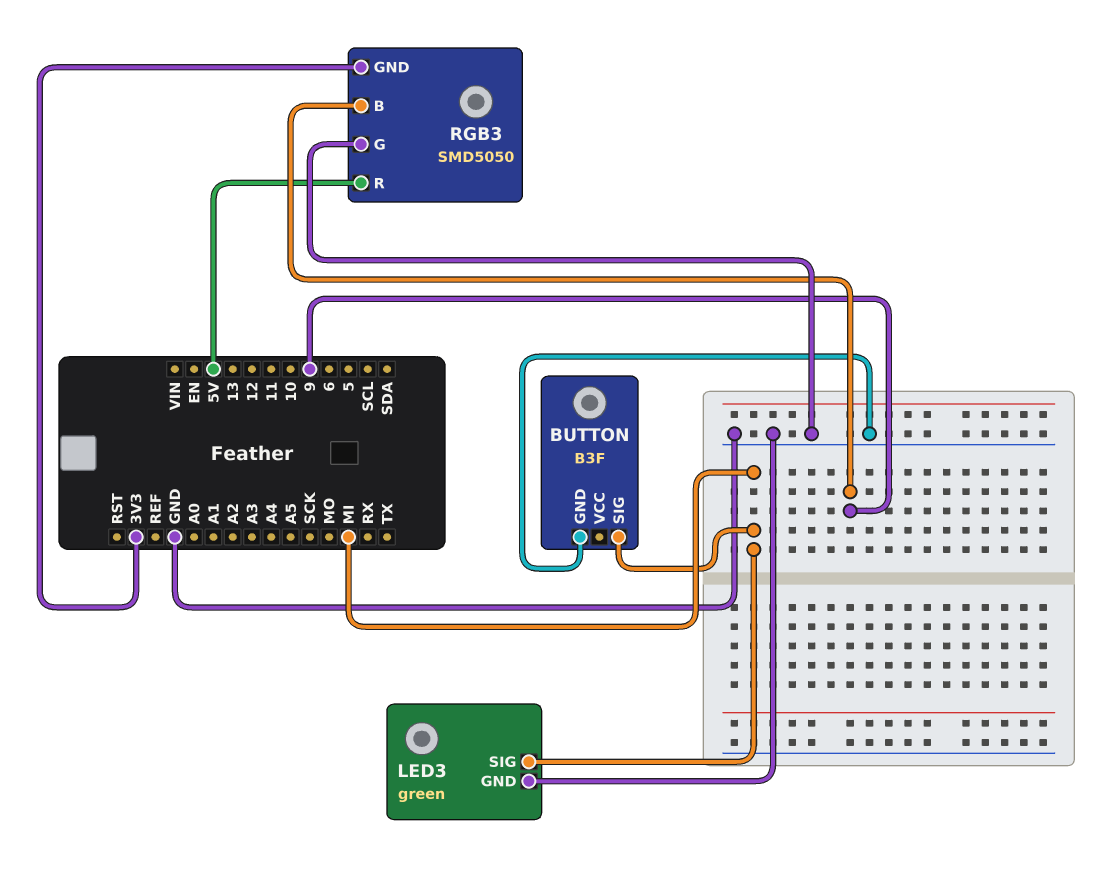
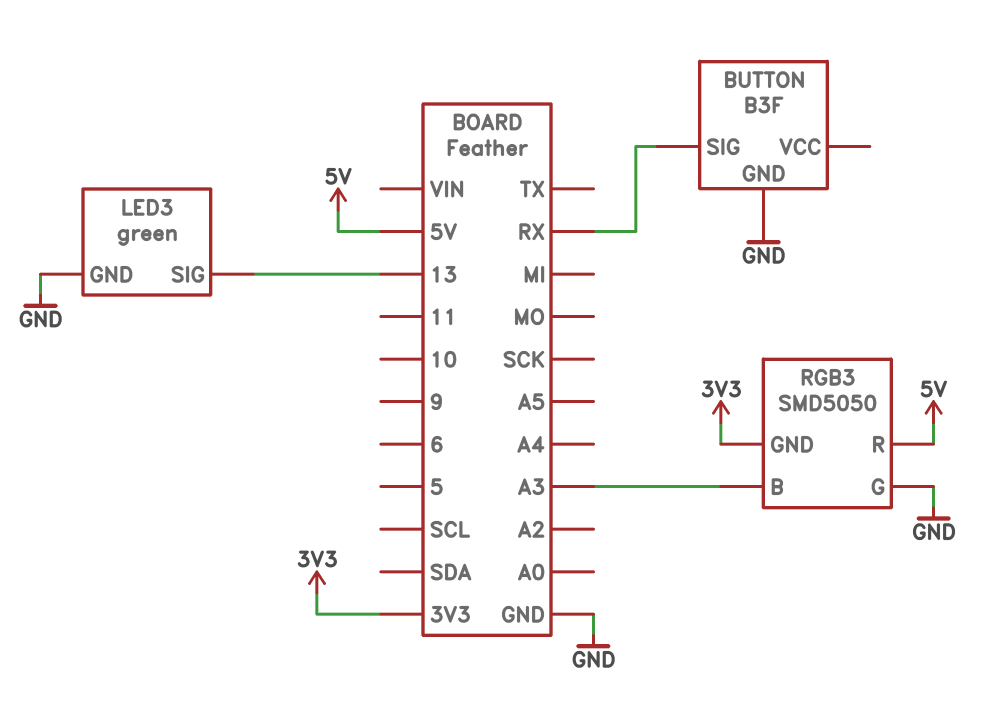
BUTTON pin SIG: MI -> RX
LED3 pin SIG: MI -> 13
RGB3 pin B: 9 -> A3

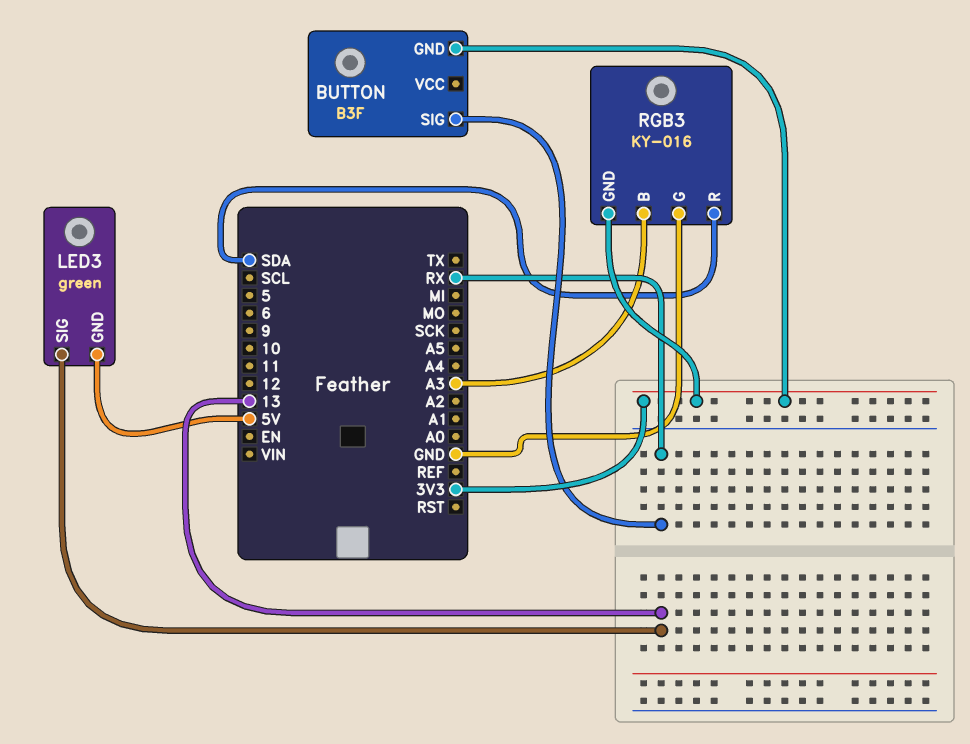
BUTTON pin GND: GND -> 3V3
LED3 pin GND: GND -> 5V
RGB3: SMD5050 -> KY-016
RGB3 pin R: 5V -> SDA

